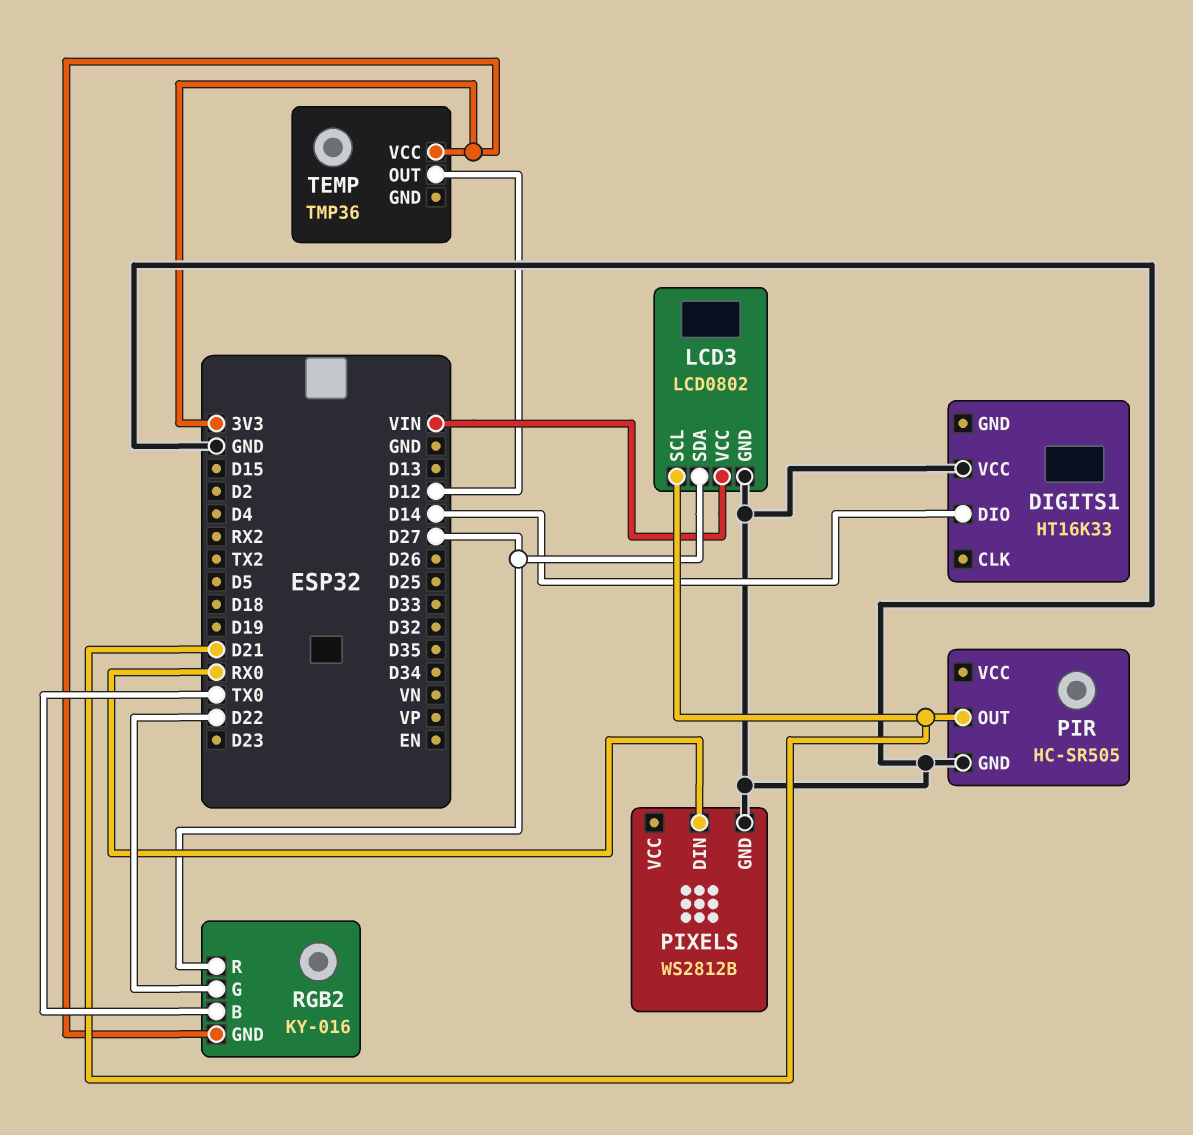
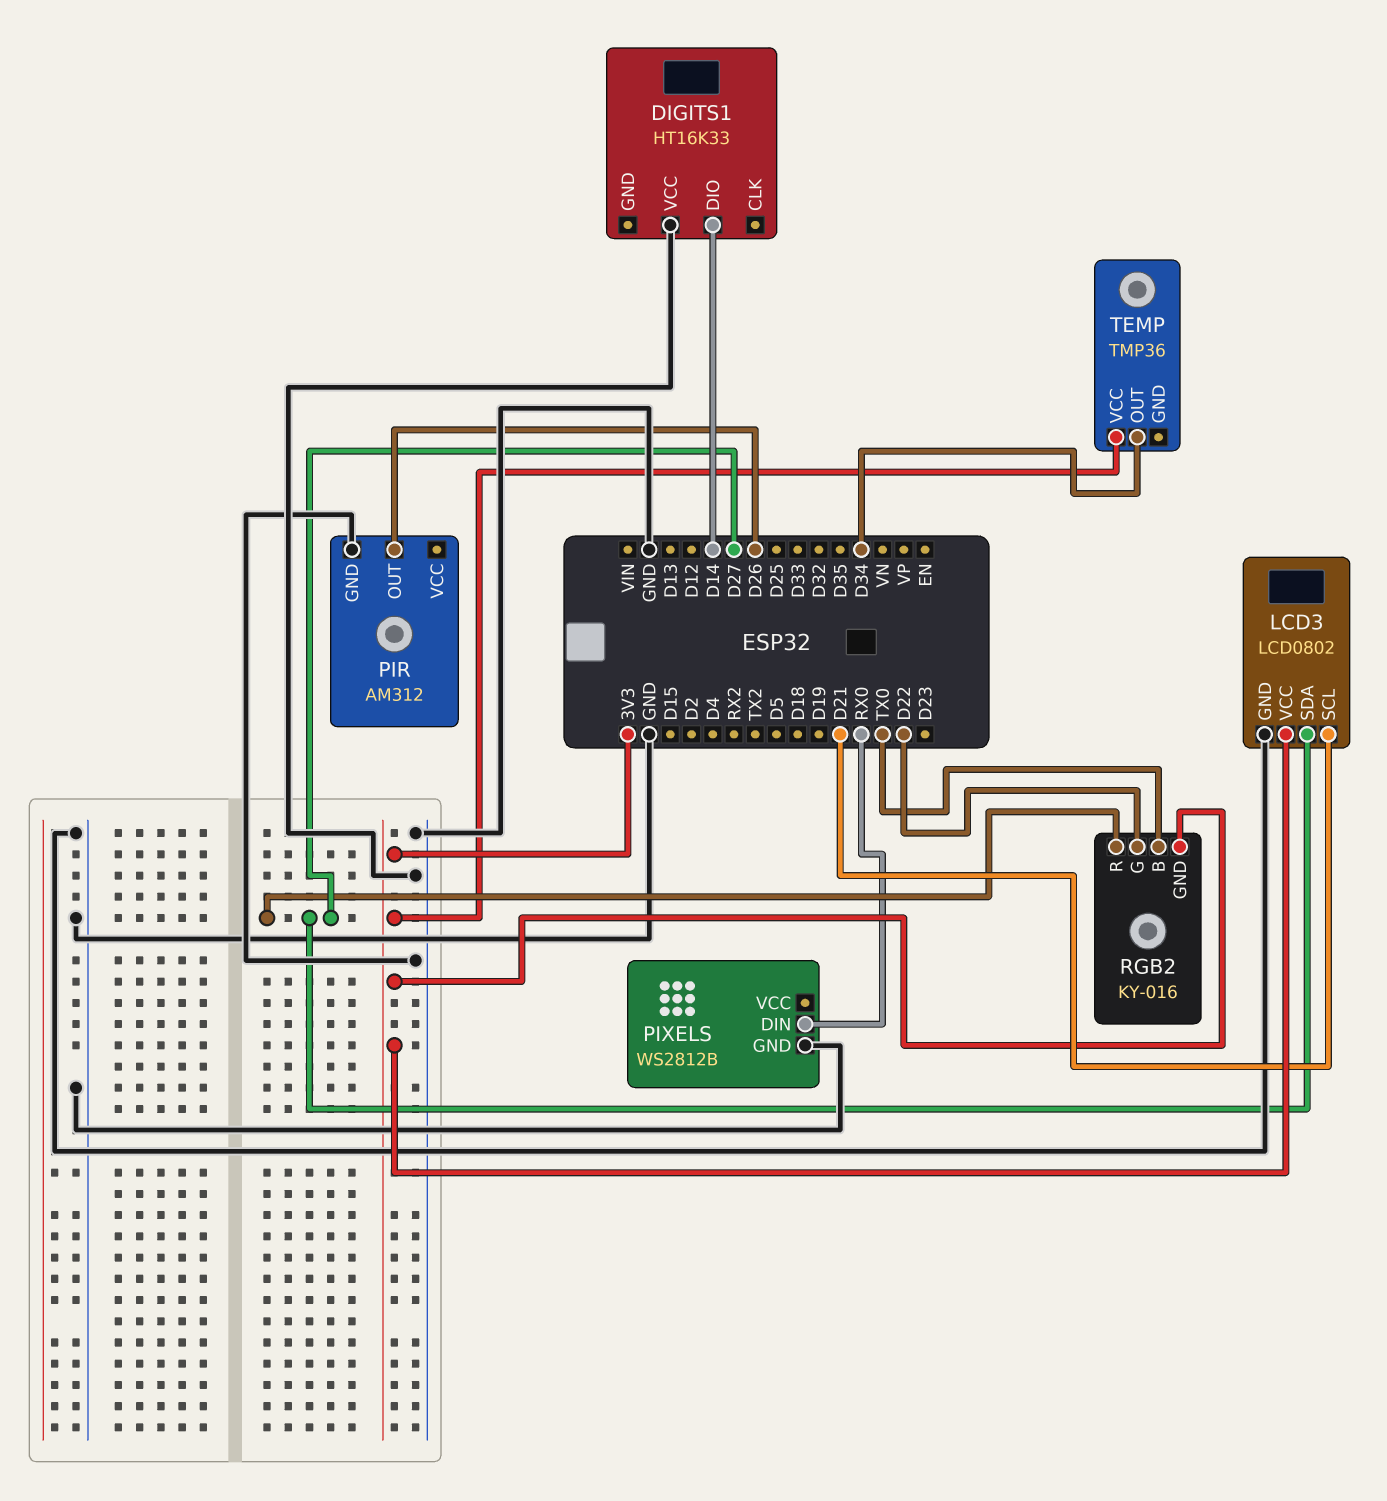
LCD3 pin VCC: VIN -> 3V3
PIR: HC-SR505 -> AM312
PIR pin OUT: D21 -> D26
TEMP pin OUT: D12 -> D34

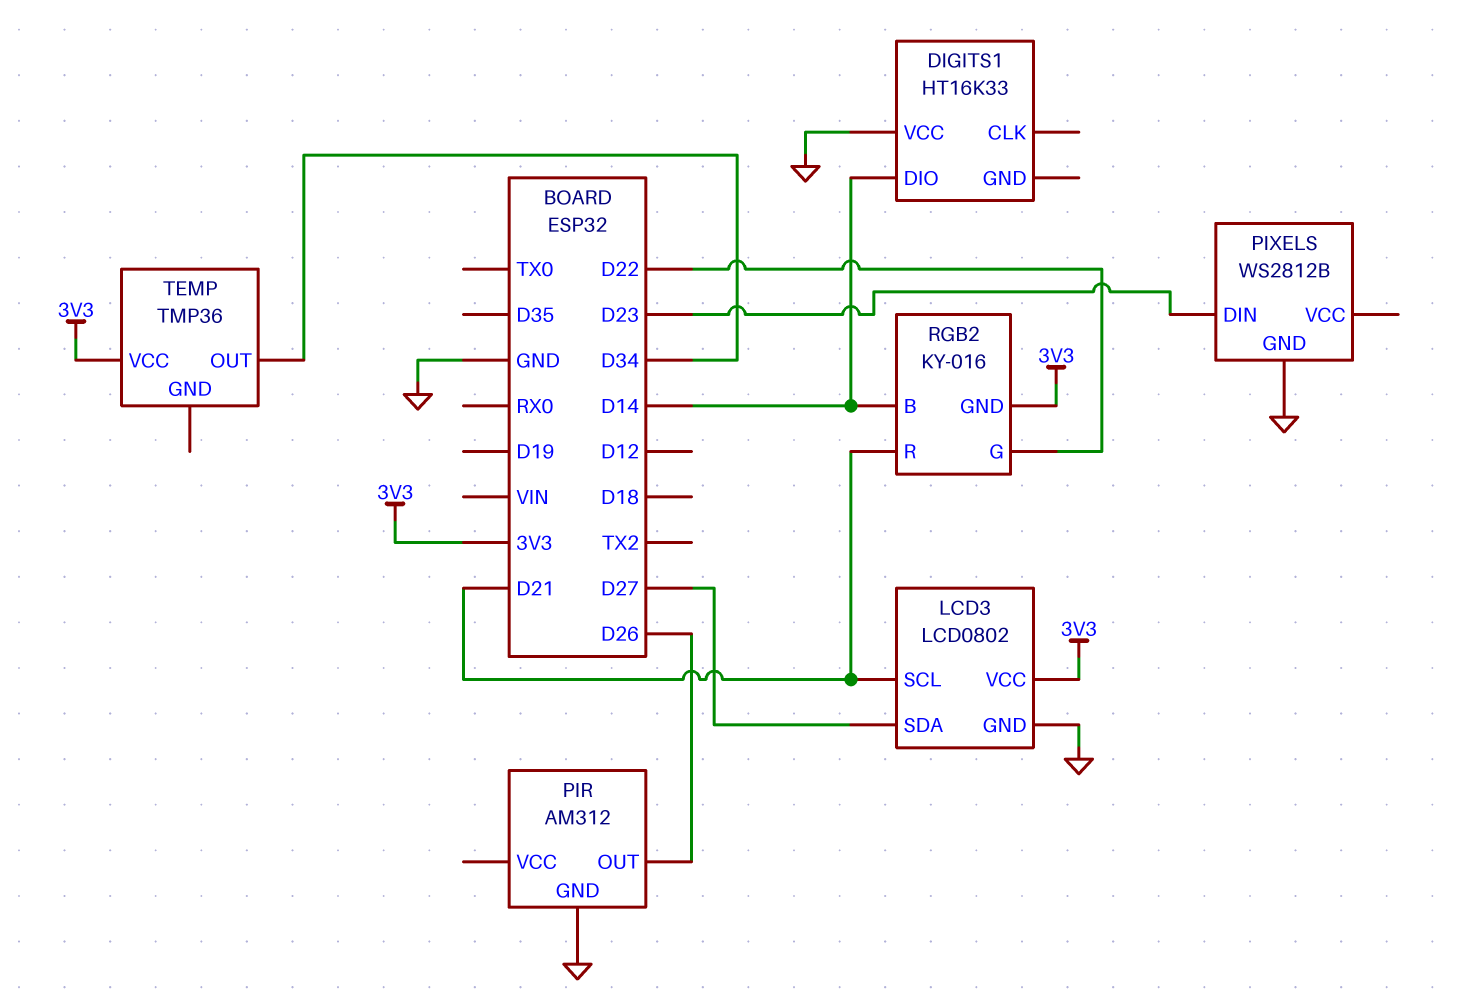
PIXELS pin DIN: RX0 -> D23
RGB2 pin B: TX0 -> D14
RGB2 pin R: D27 -> D21

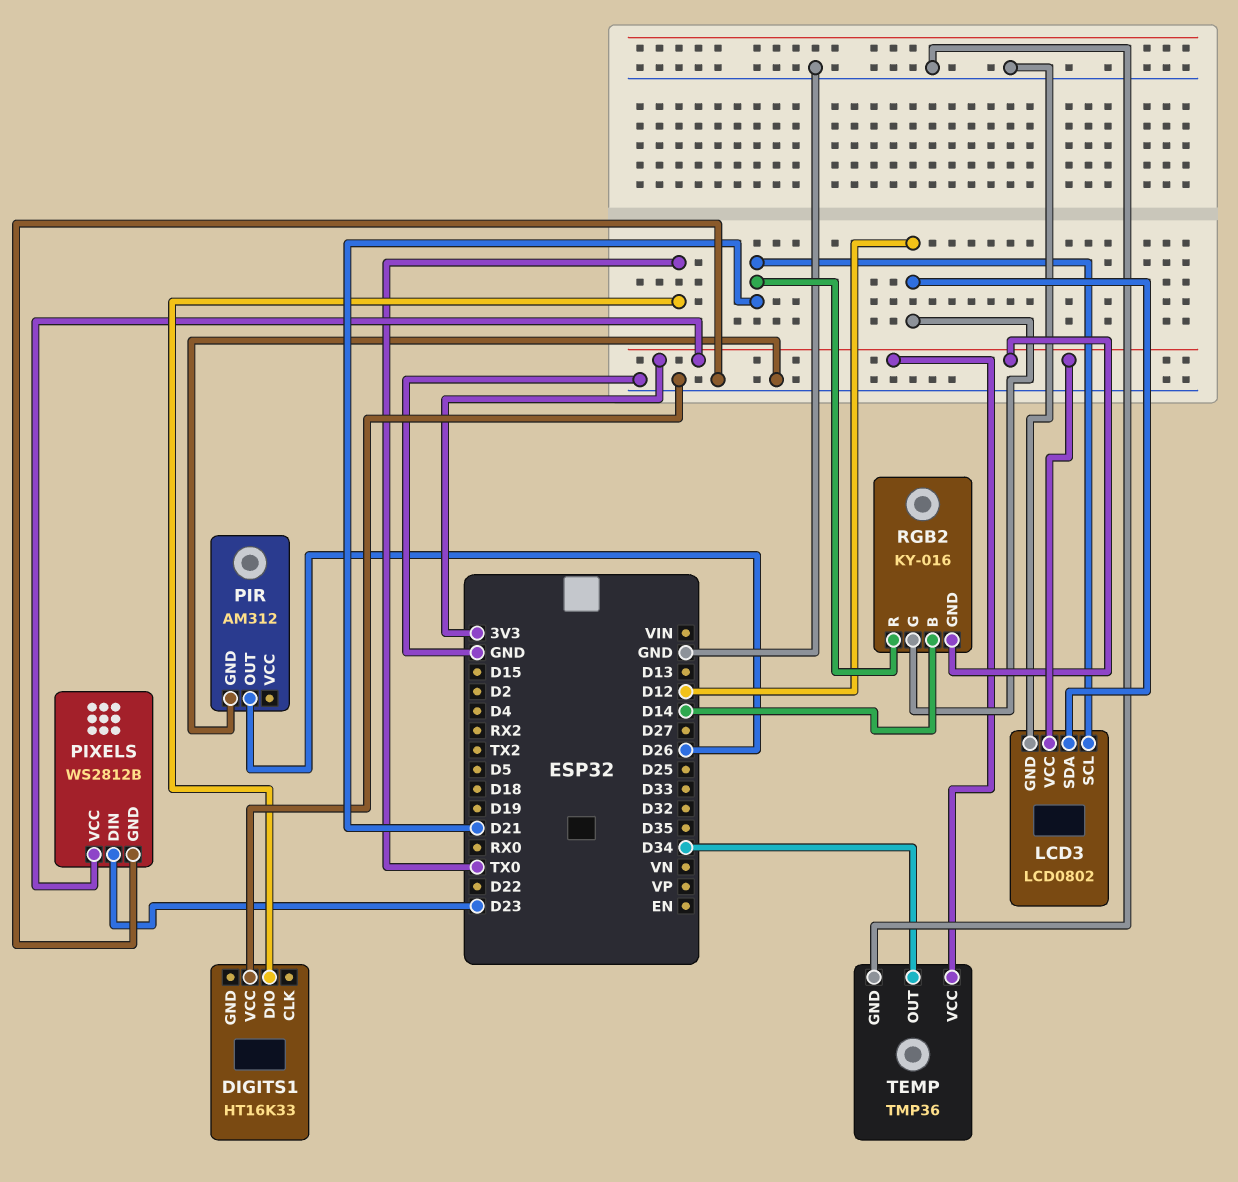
DIGITS1 pin DIO: D14 -> TX0
LCD3 pin SDA: D27 -> D12
PIXELS pin VCC: none -> 3V3
RGB2 pin G: D22 -> D12
TEMP pin GND: none -> GND

